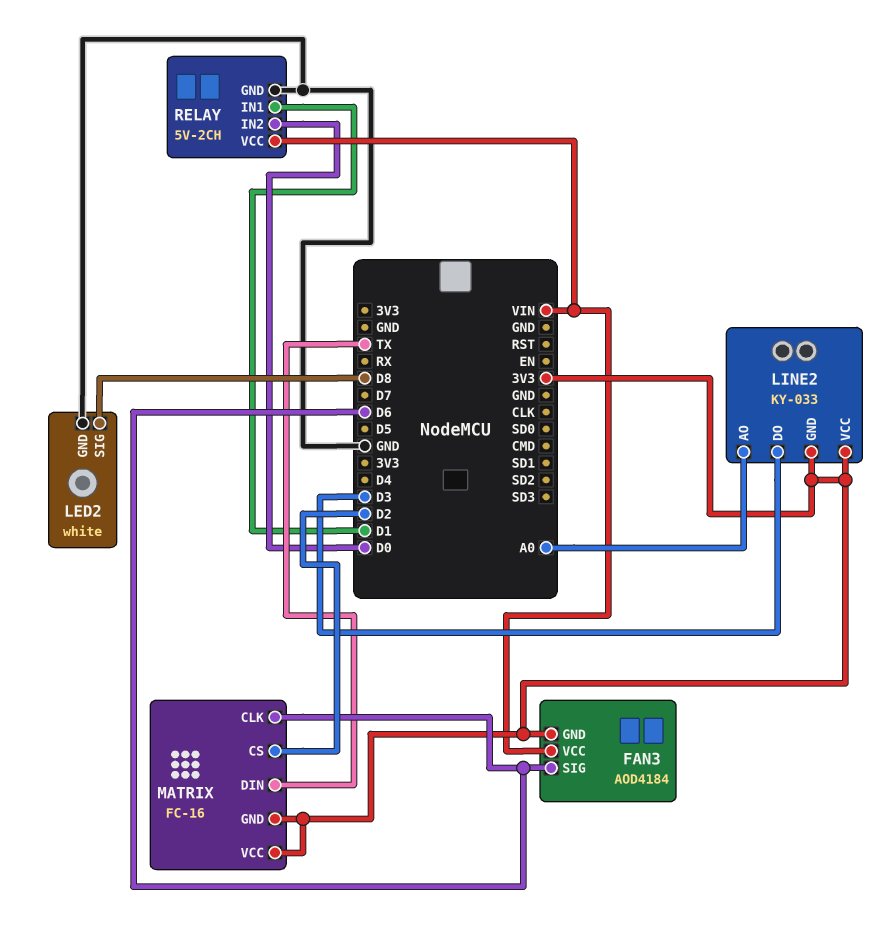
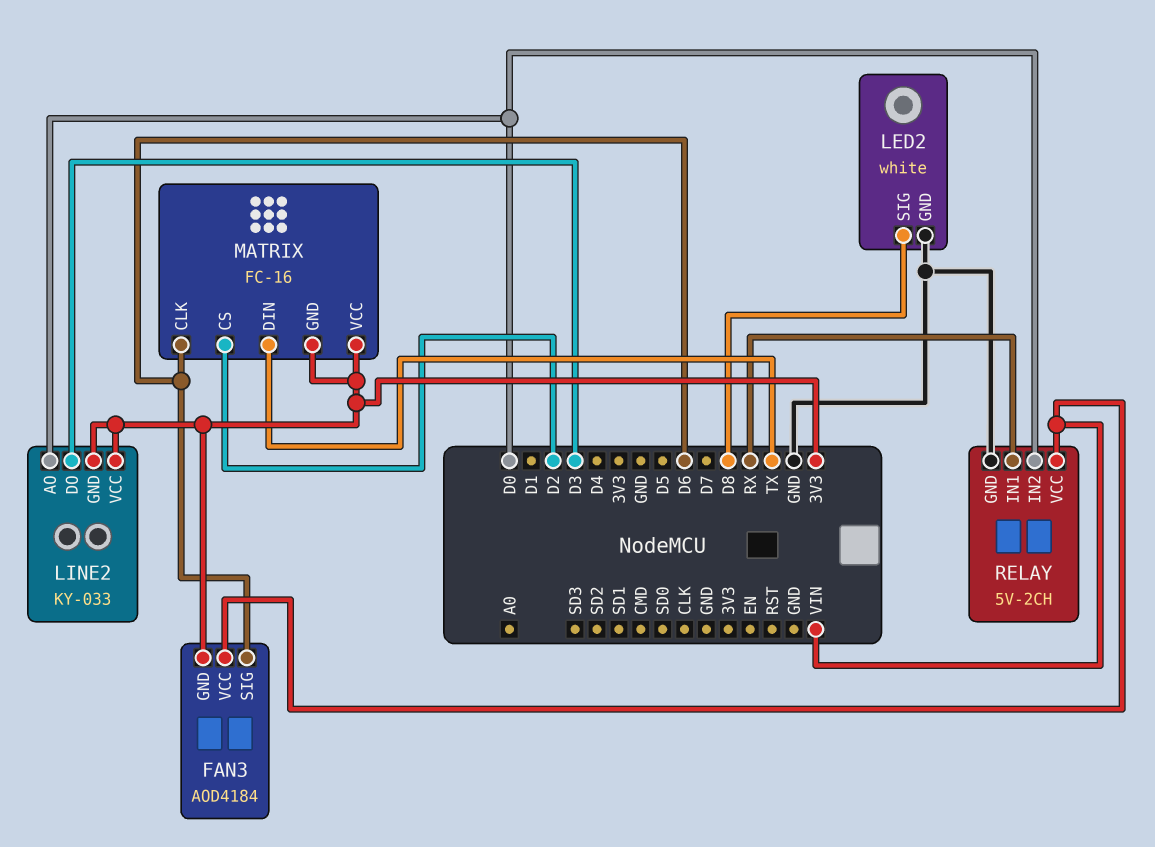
LINE2 pin AO: A0 -> D0
RELAY pin IN1: D1 -> RX

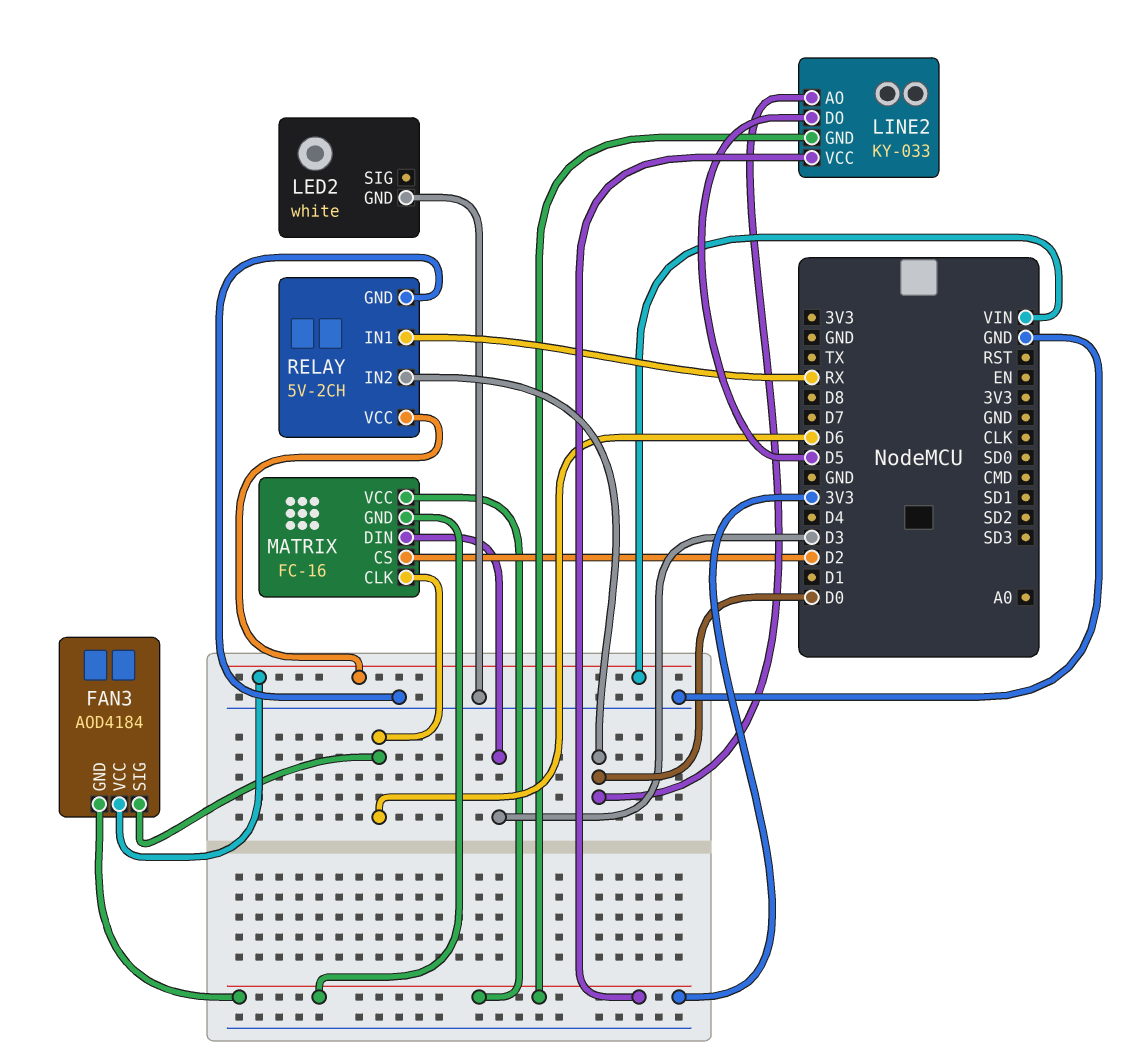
LED2 pin SIG: D8 -> none
LINE2 pin DO: D3 -> D5
MATRIX pin DIN: TX -> D3

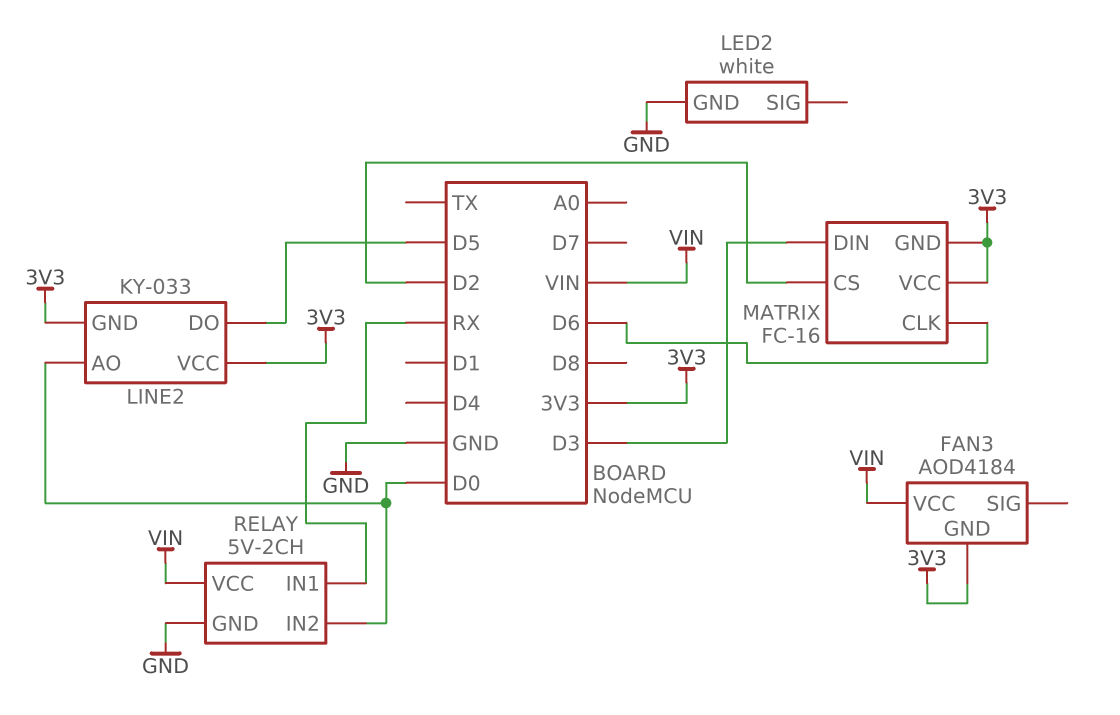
FAN3 pin SIG: D6 -> none

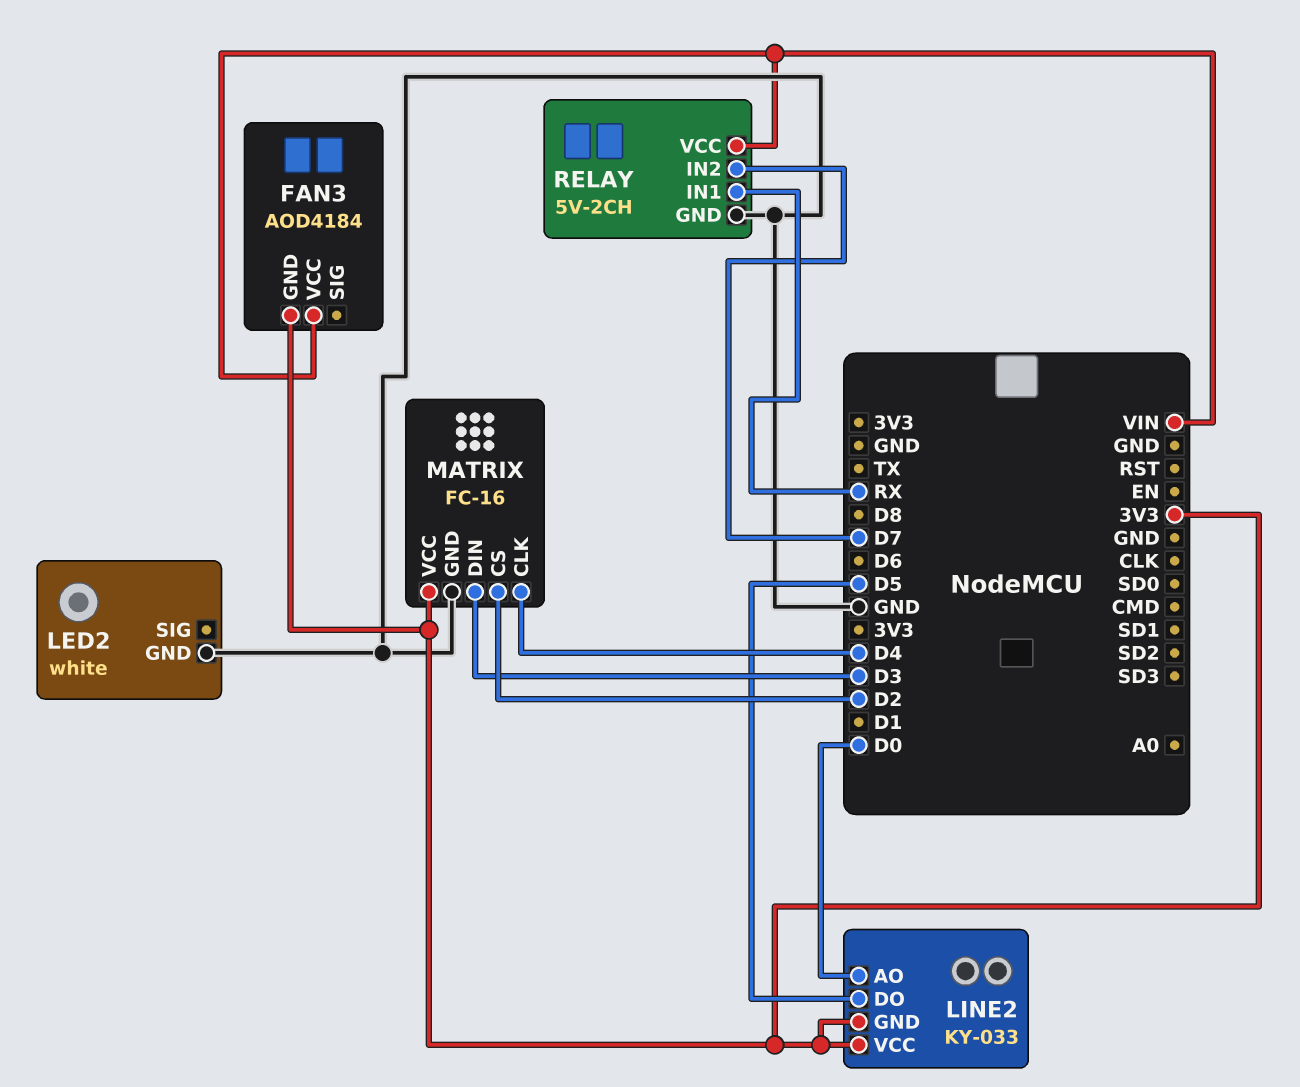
MATRIX pin CLK: D6 -> D4
MATRIX pin GND: 3V3 -> GND
RELAY pin IN2: D0 -> D7

